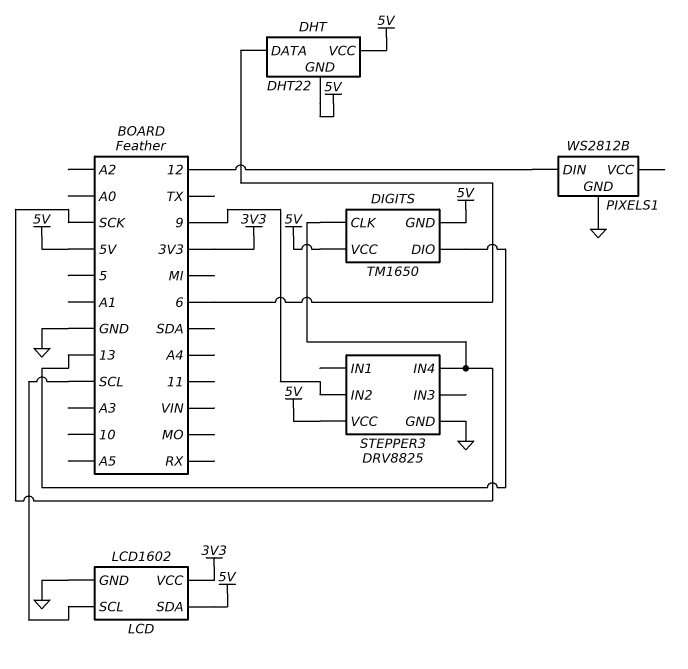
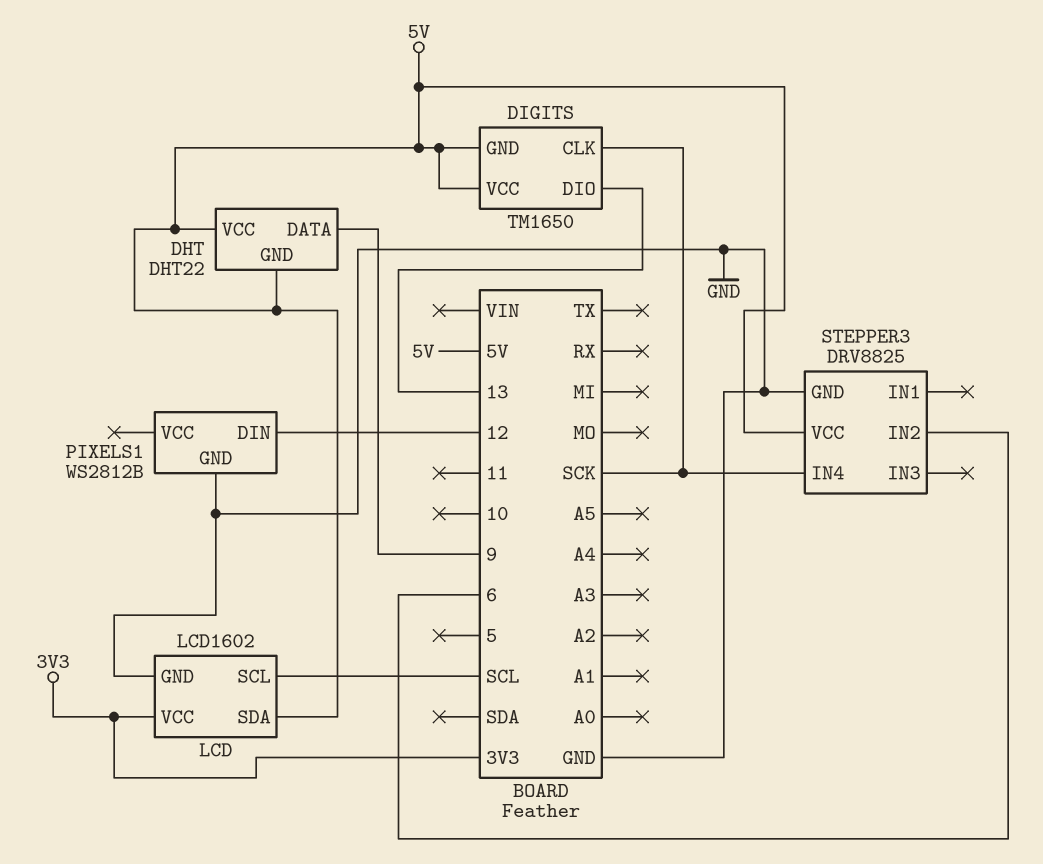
DHT pin DATA: 6 -> 9
STEPPER3 pin IN2: 9 -> 6

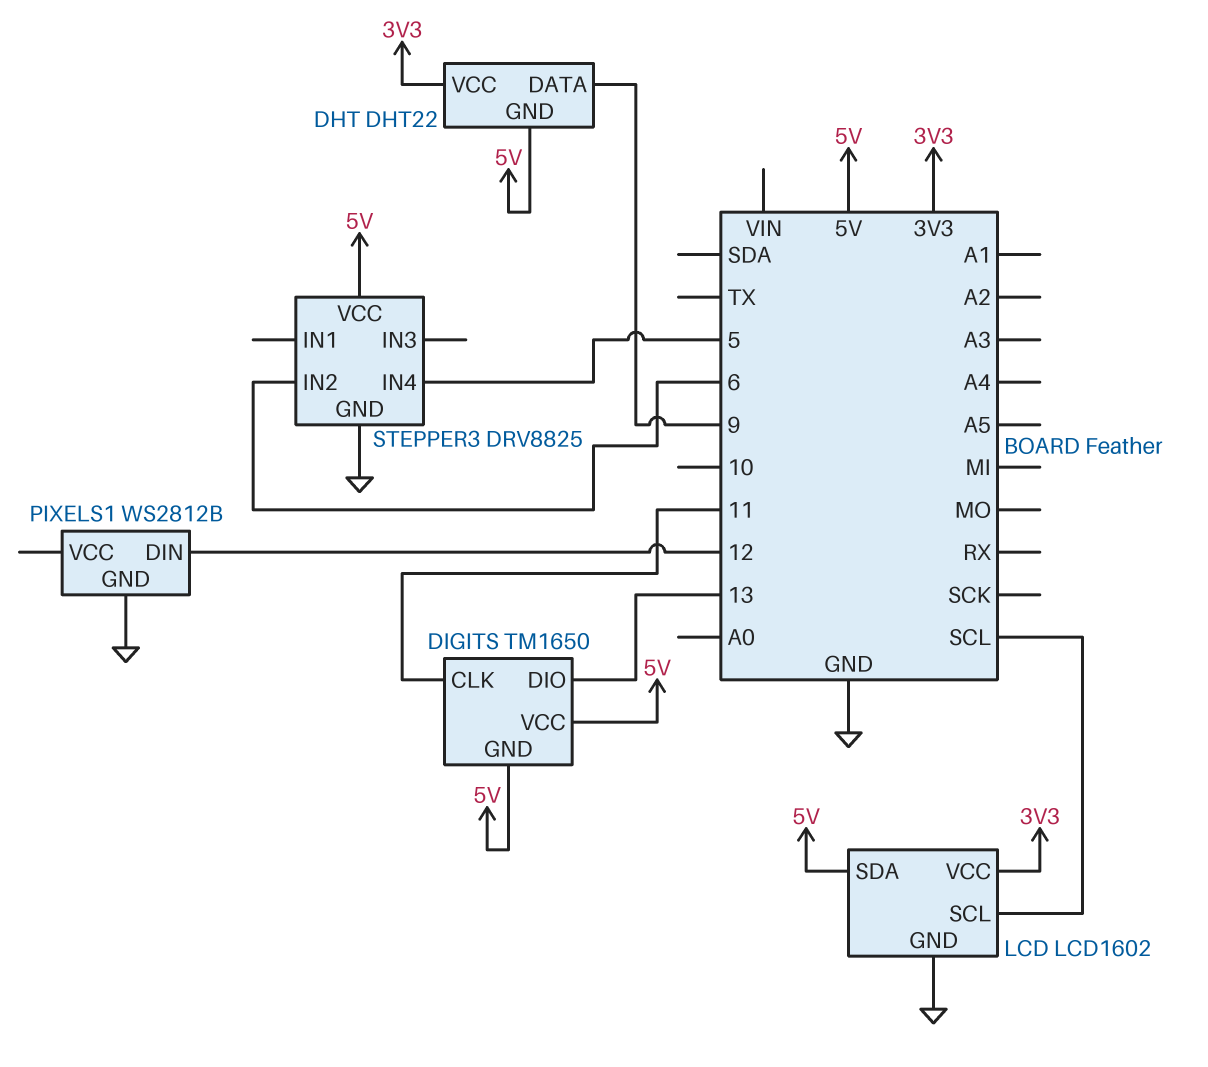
DHT pin VCC: 5V -> 3V3
DIGITS pin CLK: SCK -> 11
STEPPER3 pin IN4: SCK -> 5

